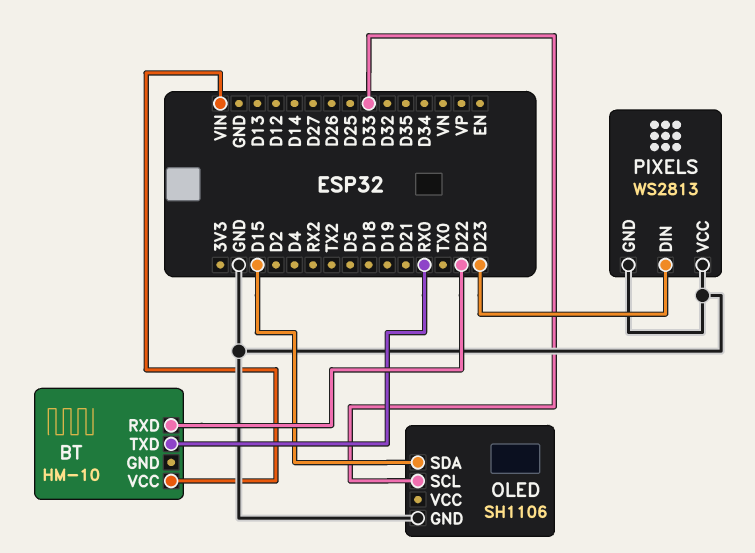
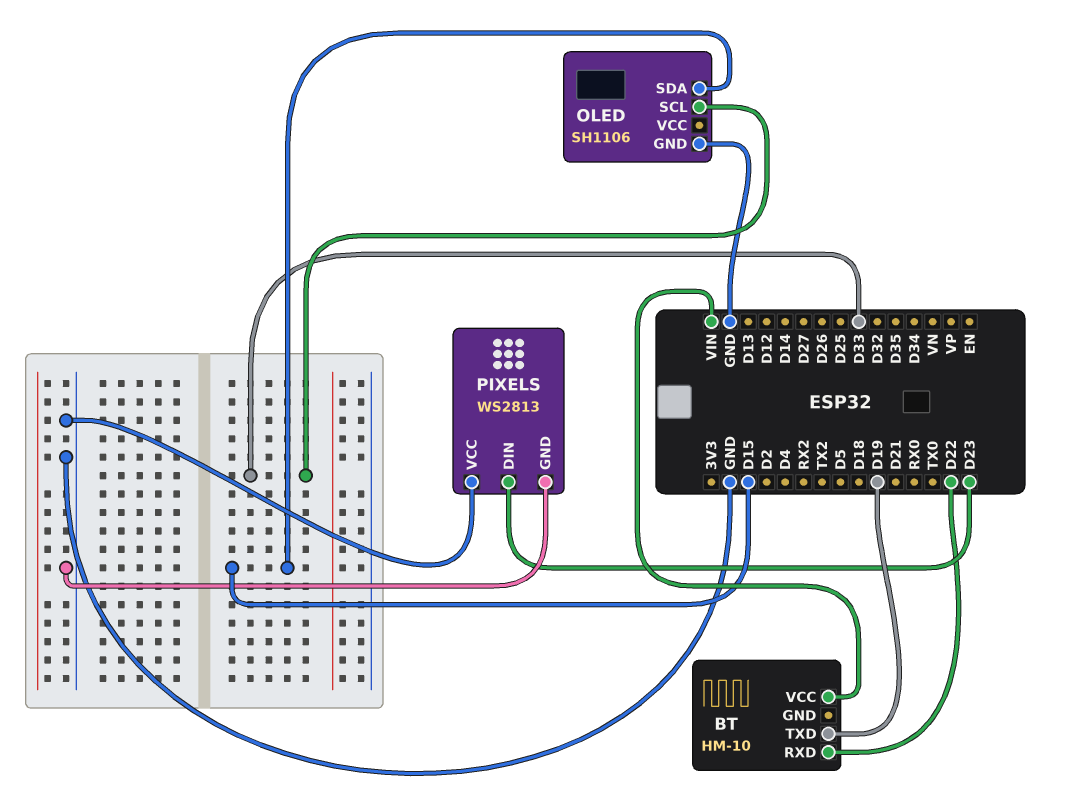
BT pin TXD: RX0 -> D19

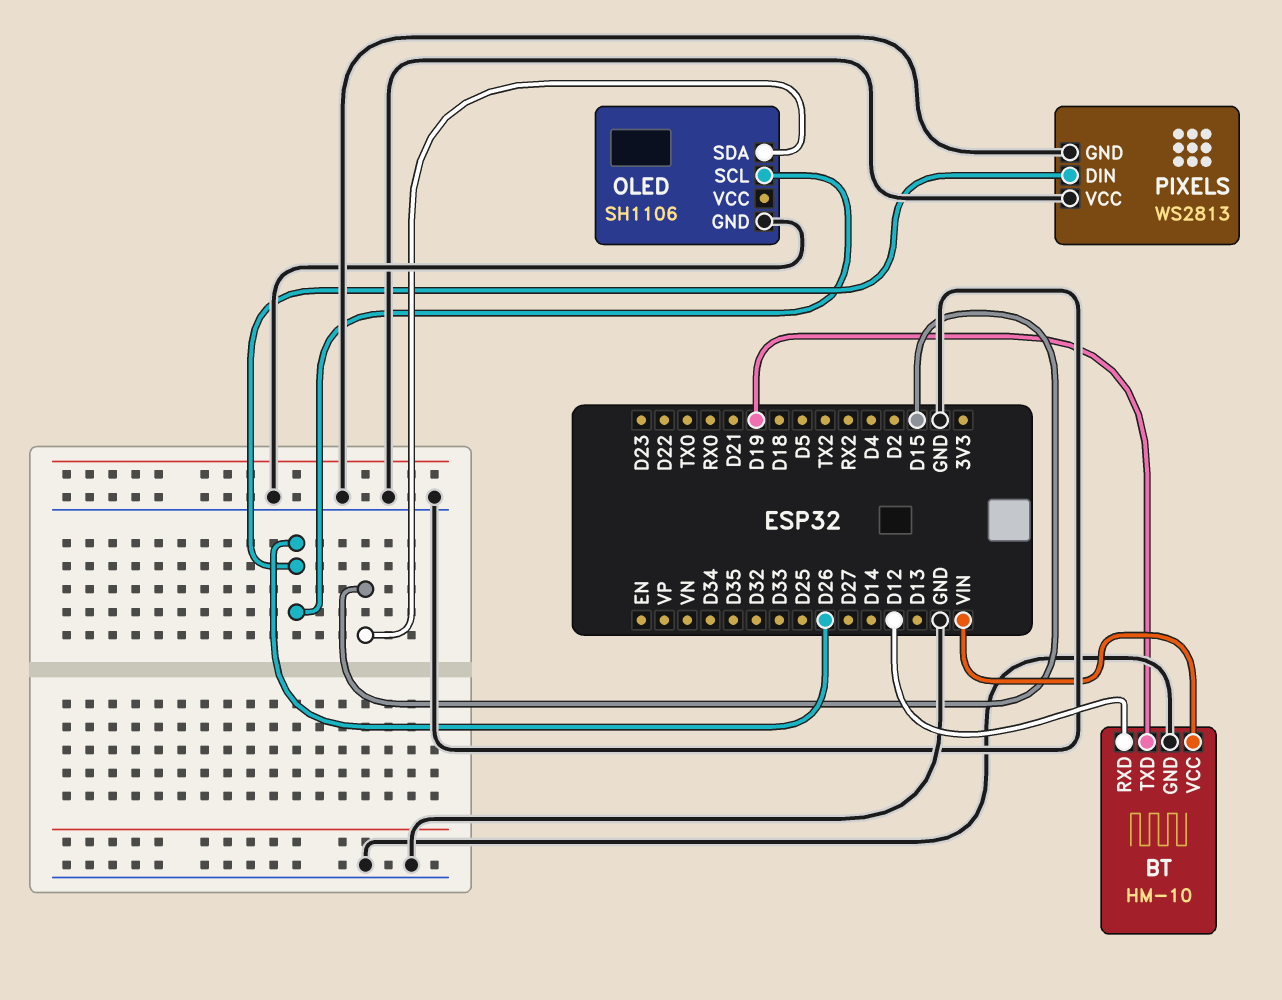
BT pin GND: none -> GND
BT pin RXD: D22 -> D12
OLED pin SCL: D33 -> D26
PIXELS pin DIN: D23 -> D26

